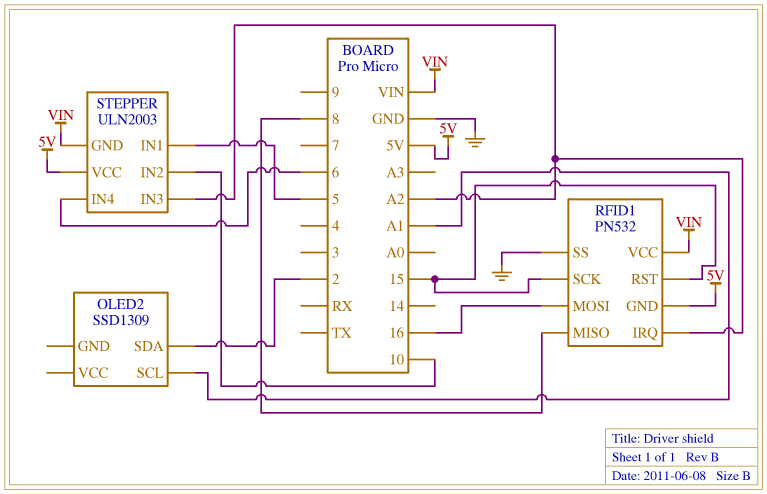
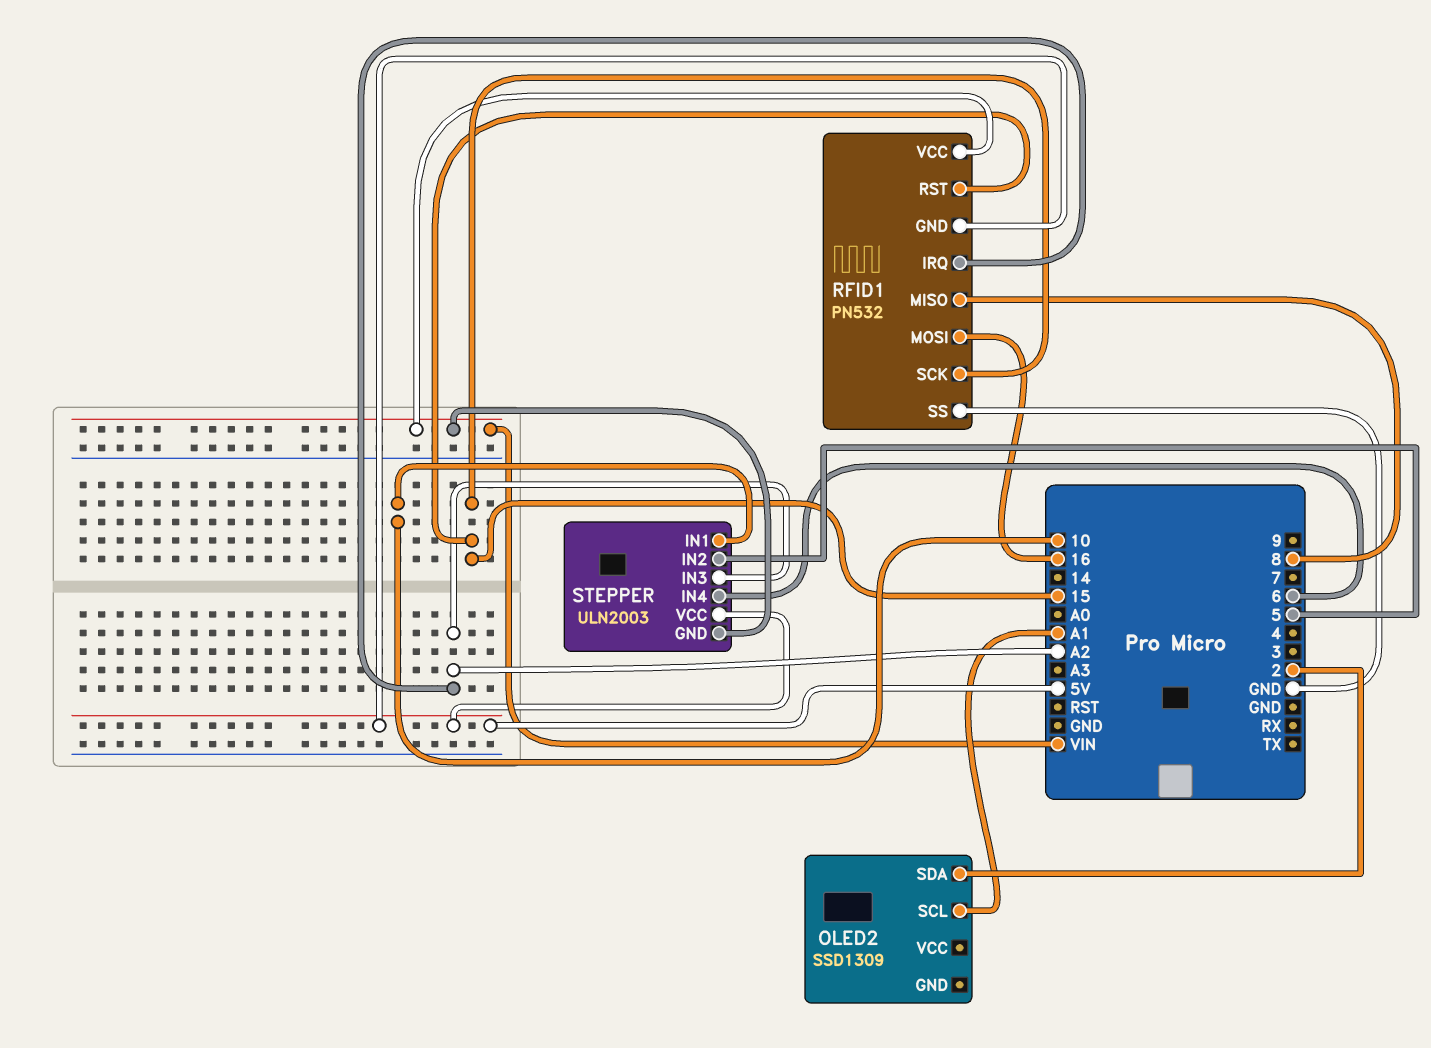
STEPPER pin IN1: 5 -> 10
STEPPER pin IN2: 10 -> 5

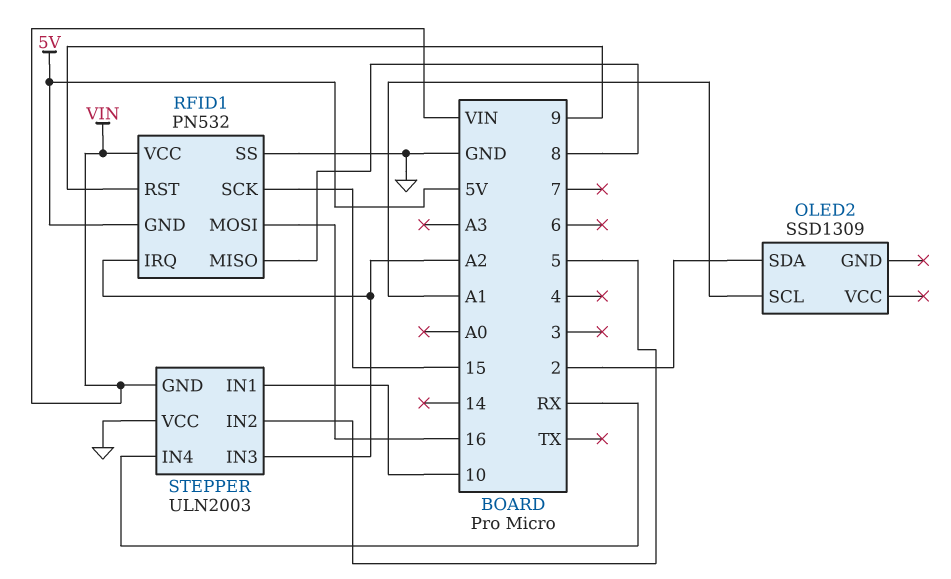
RFID1 pin RST: 15 -> 9
STEPPER pin IN4: 6 -> RX
STEPPER pin VCC: 5V -> GND

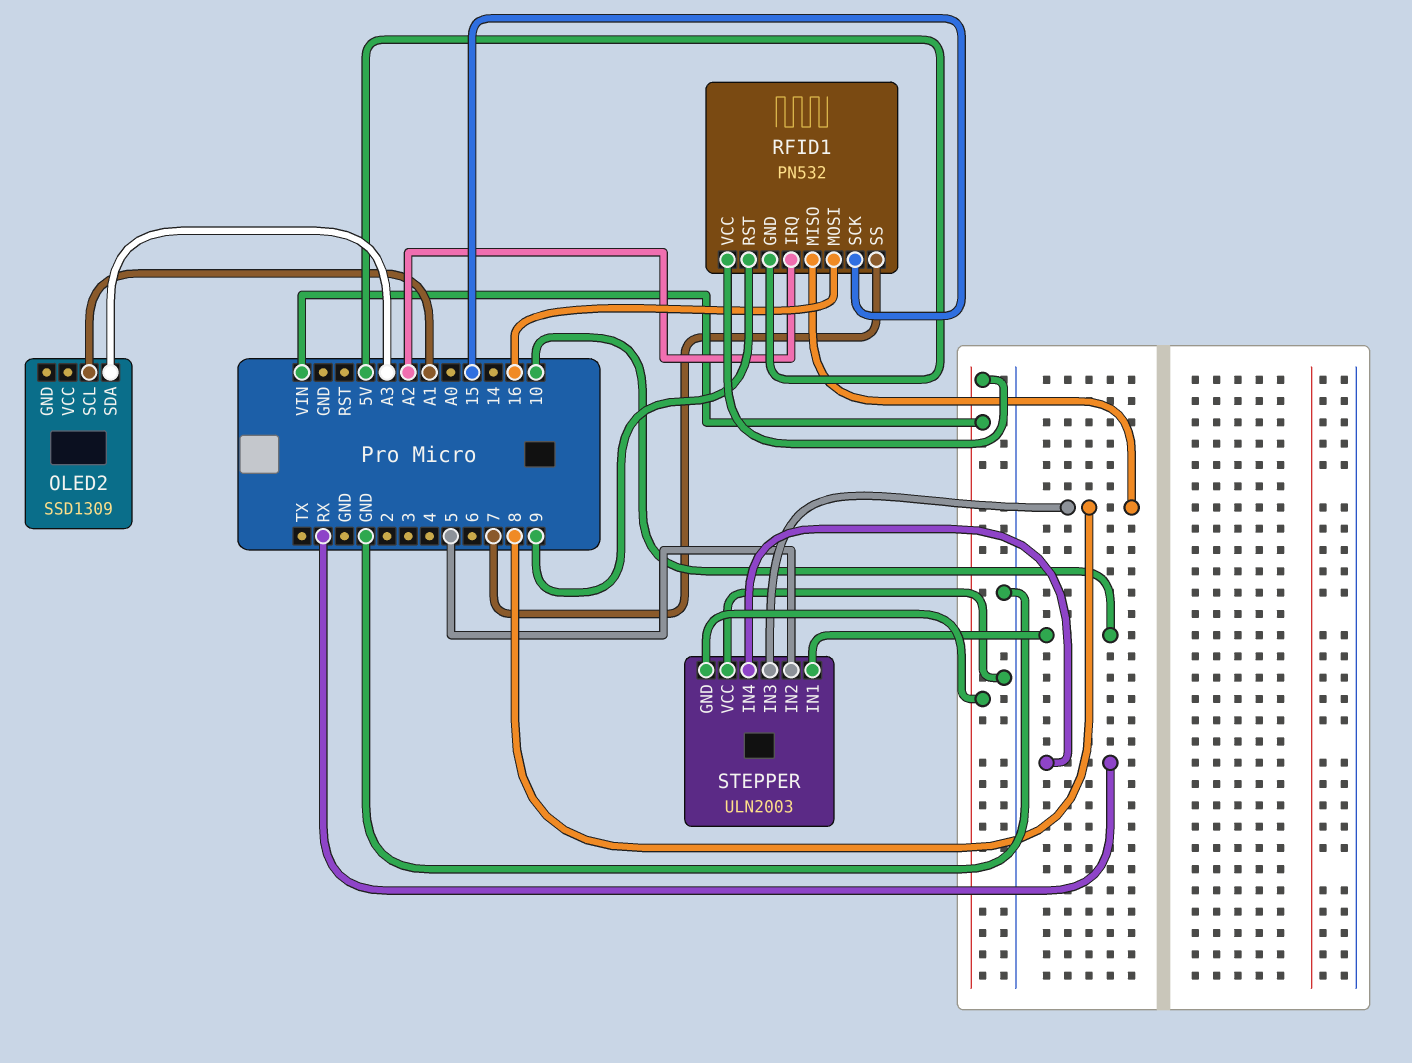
OLED2 pin SDA: 2 -> A3
RFID1 pin SS: GND -> 7
STEPPER pin IN3: A2 -> 8

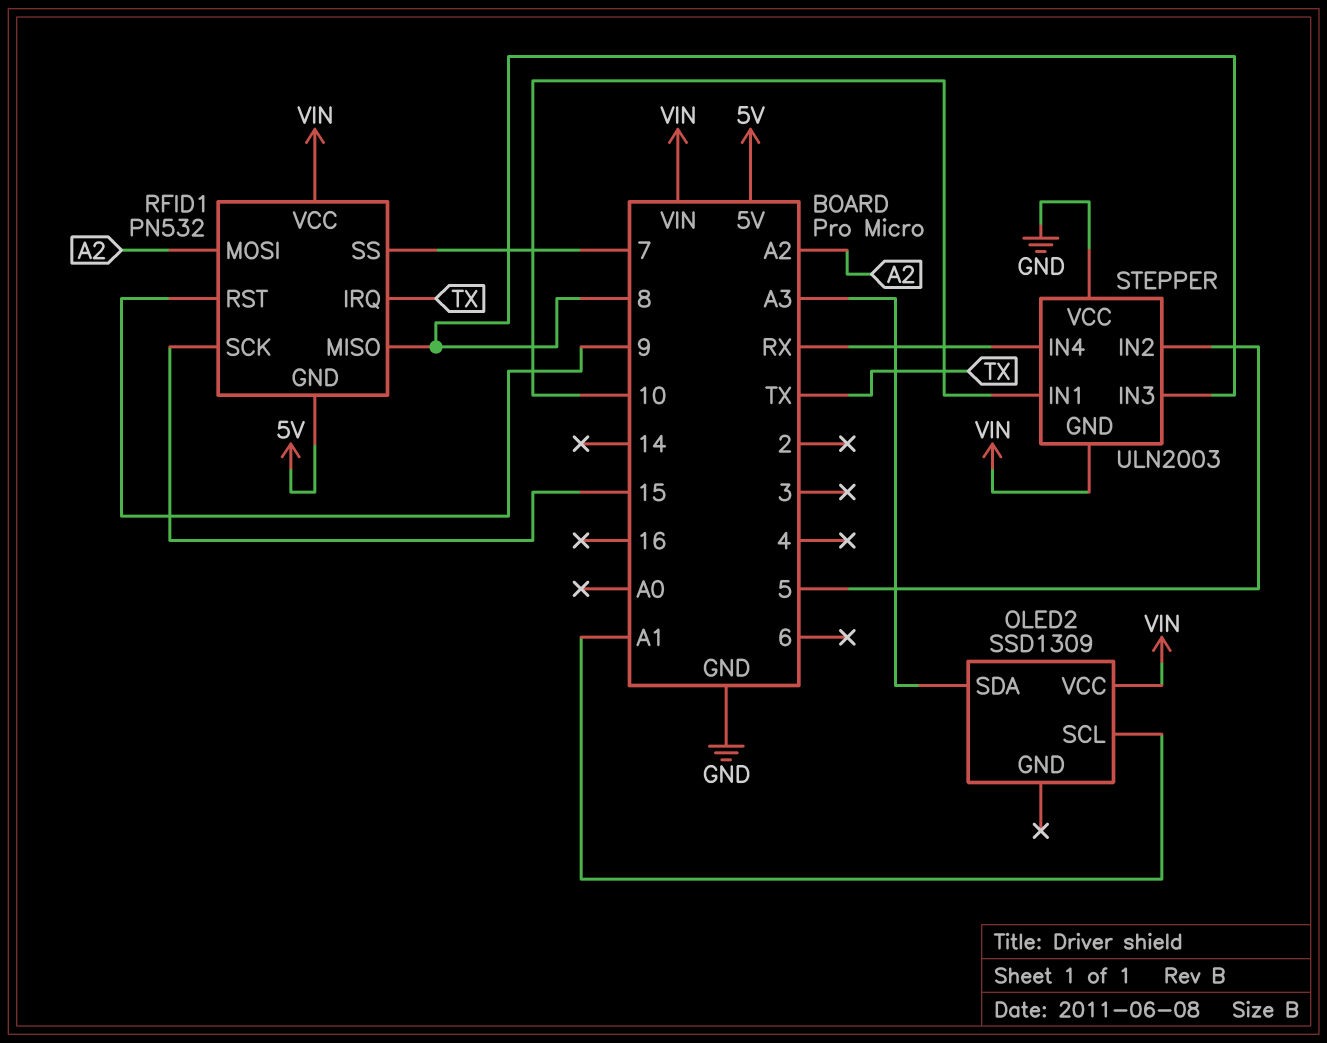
OLED2 pin VCC: none -> VIN
RFID1 pin IRQ: A2 -> TX
RFID1 pin MOSI: 16 -> A2

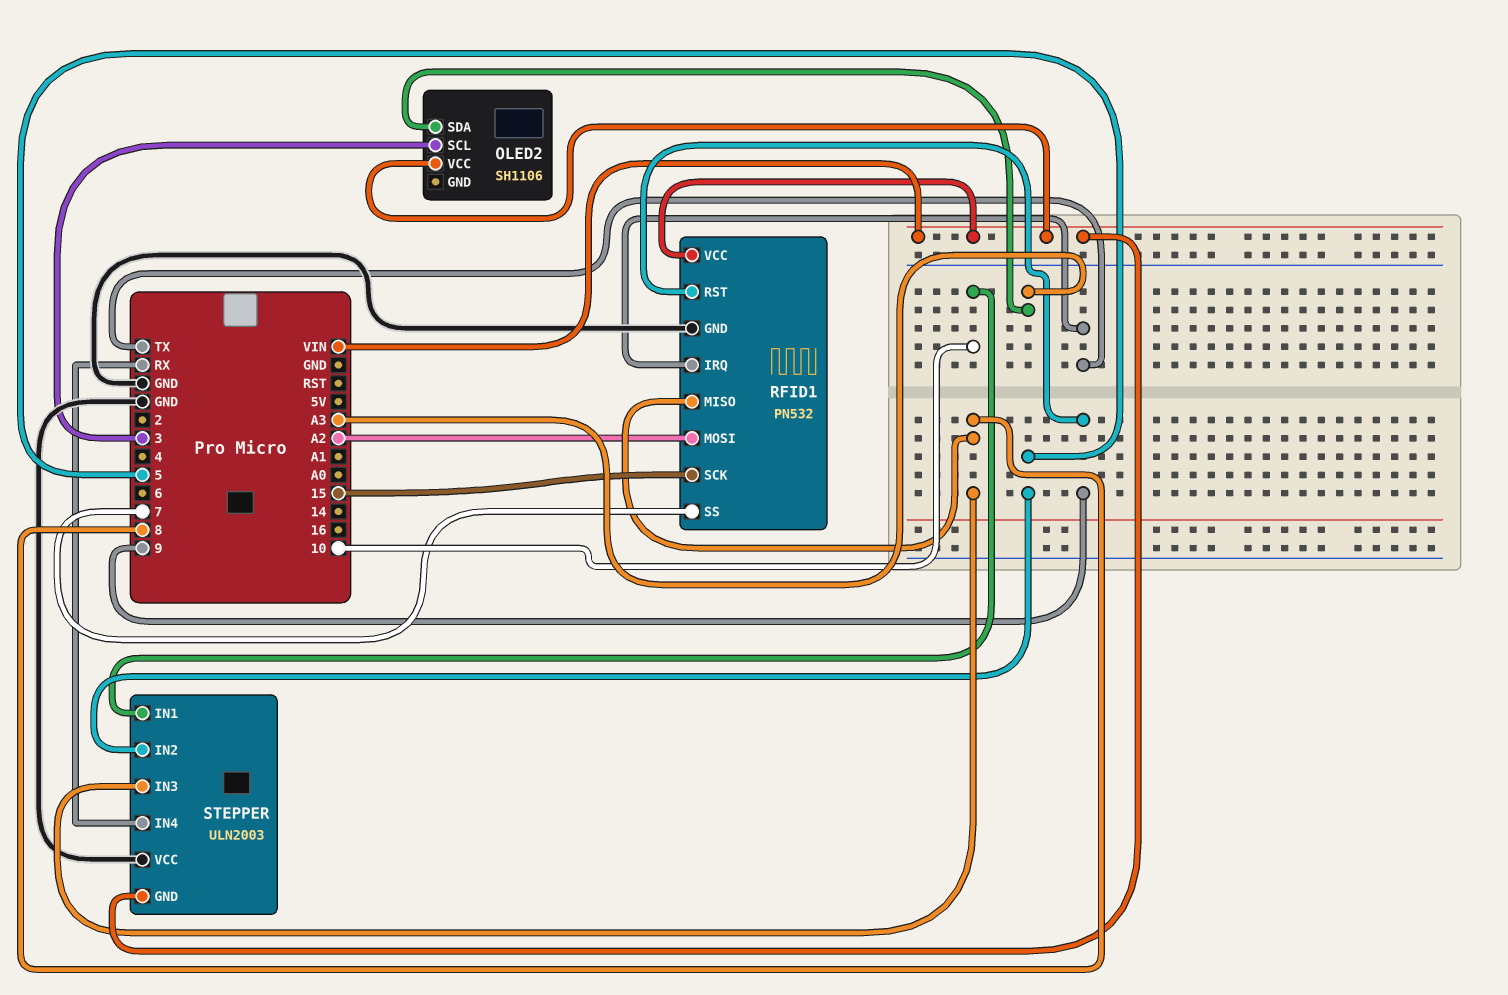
OLED2: SSD1309 -> SH1106
OLED2 pin SCL: A1 -> 3
RFID1 pin GND: 5V -> GND

